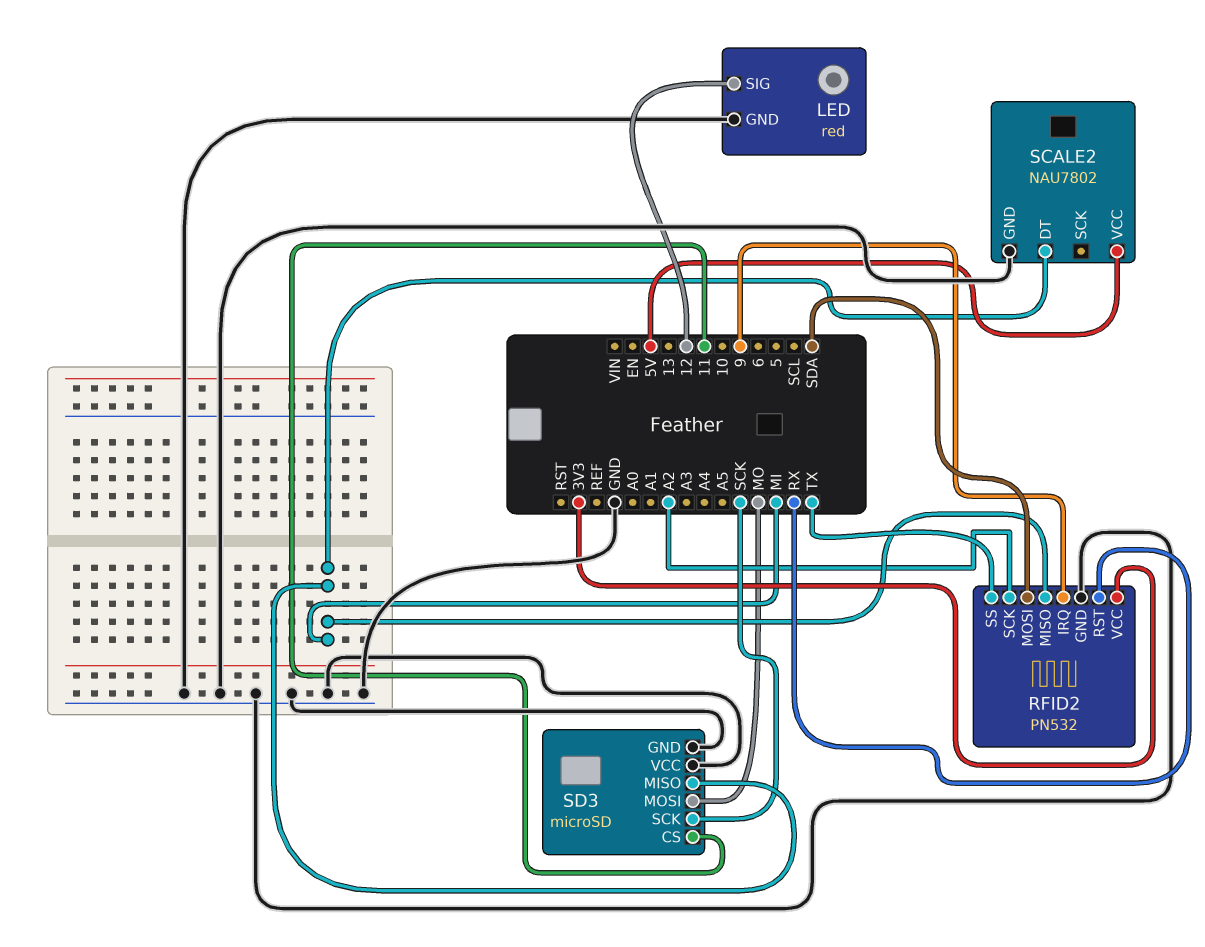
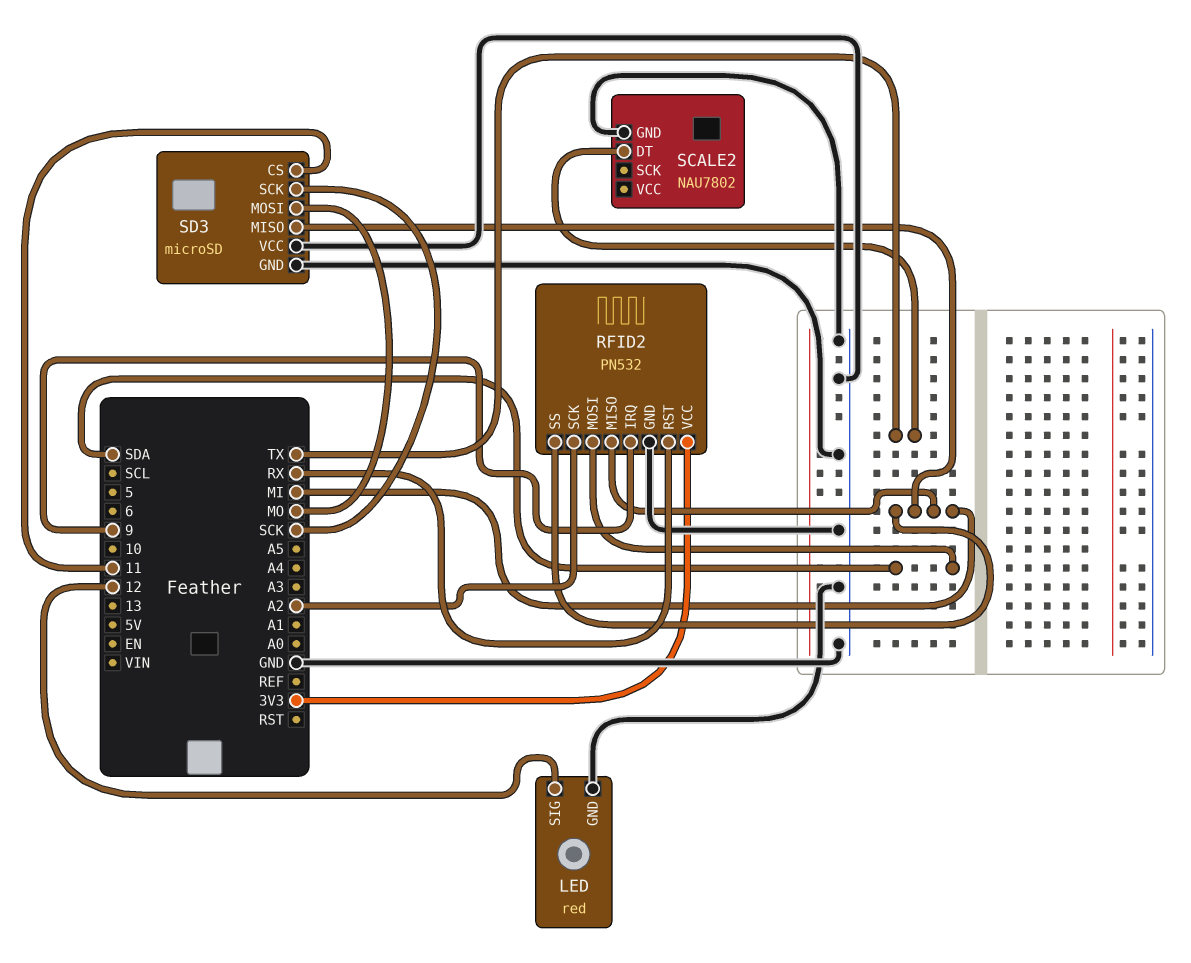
RFID2 pin SS: TX -> MI
SCALE2 pin DT: MI -> TX
SCALE2 pin VCC: 5V -> none

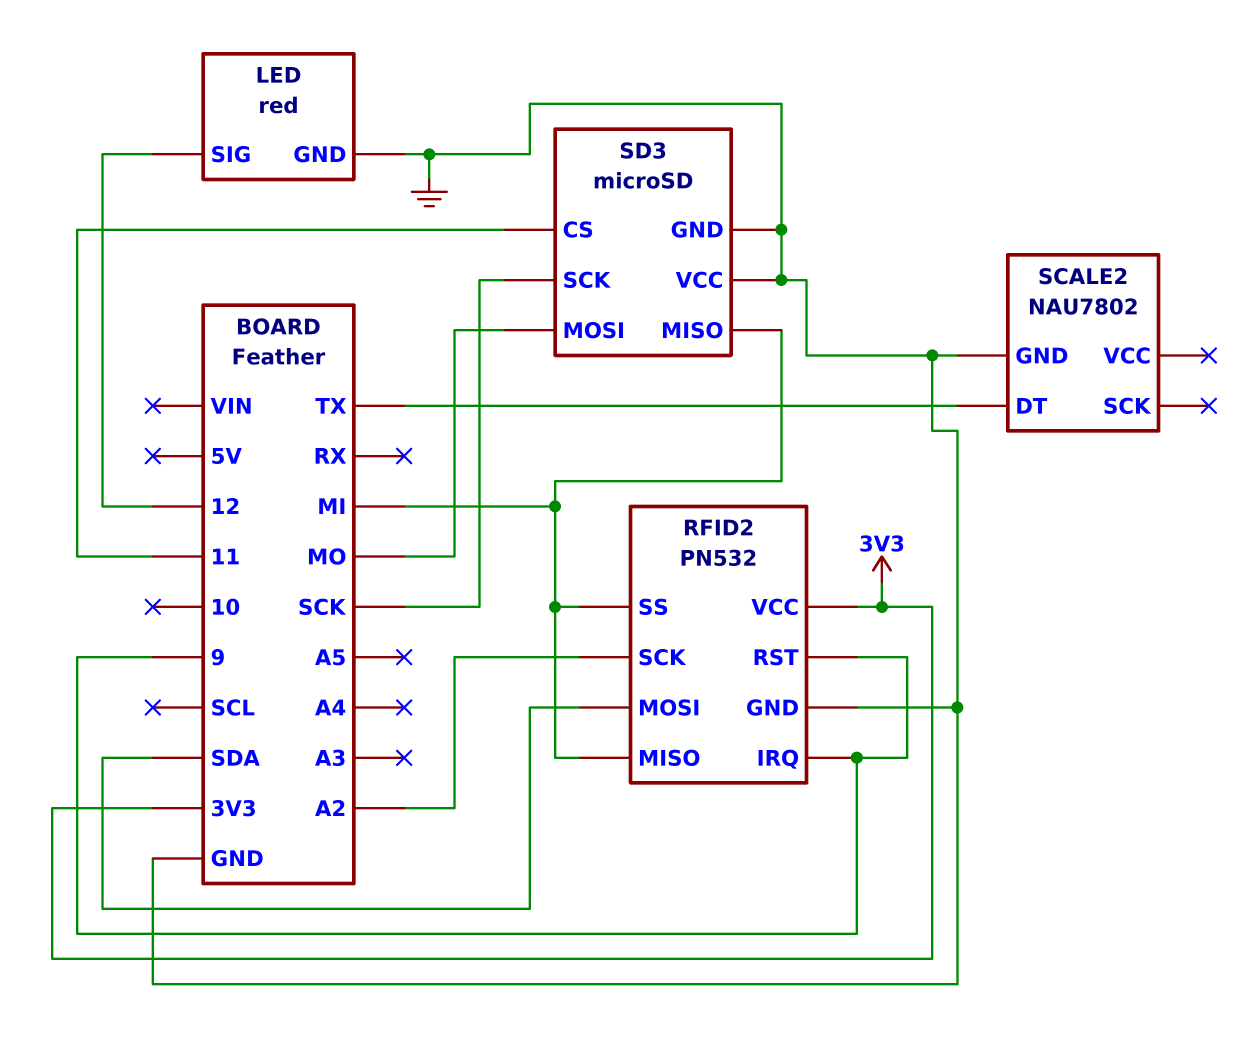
RFID2 pin RST: RX -> 9

